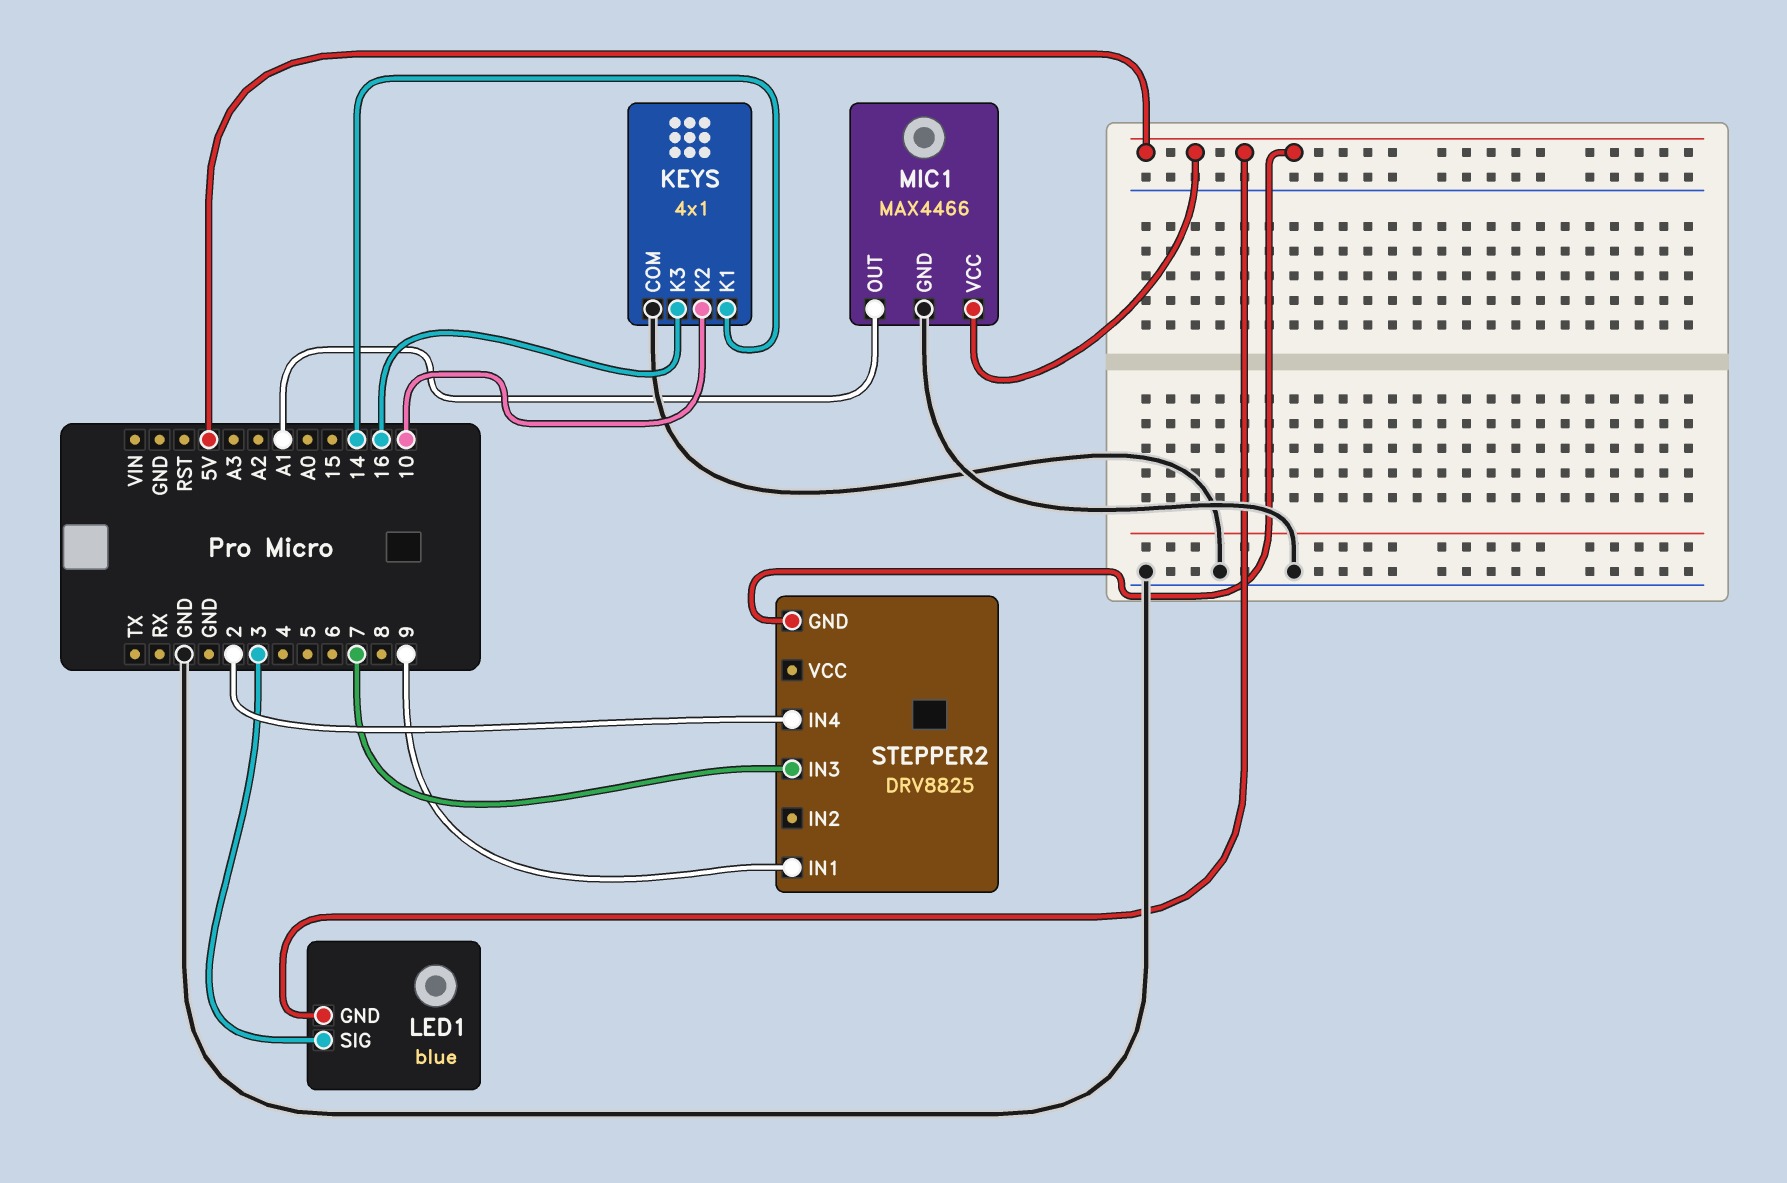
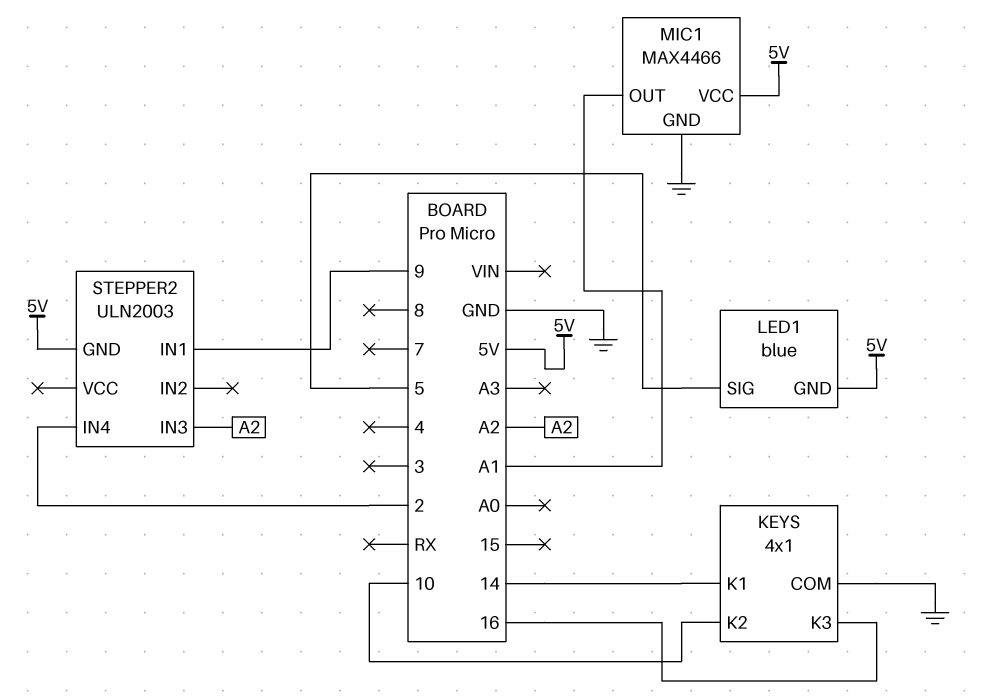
LED1 pin SIG: 3 -> 5
STEPPER2: DRV8825 -> ULN2003
STEPPER2 pin IN3: 7 -> A2

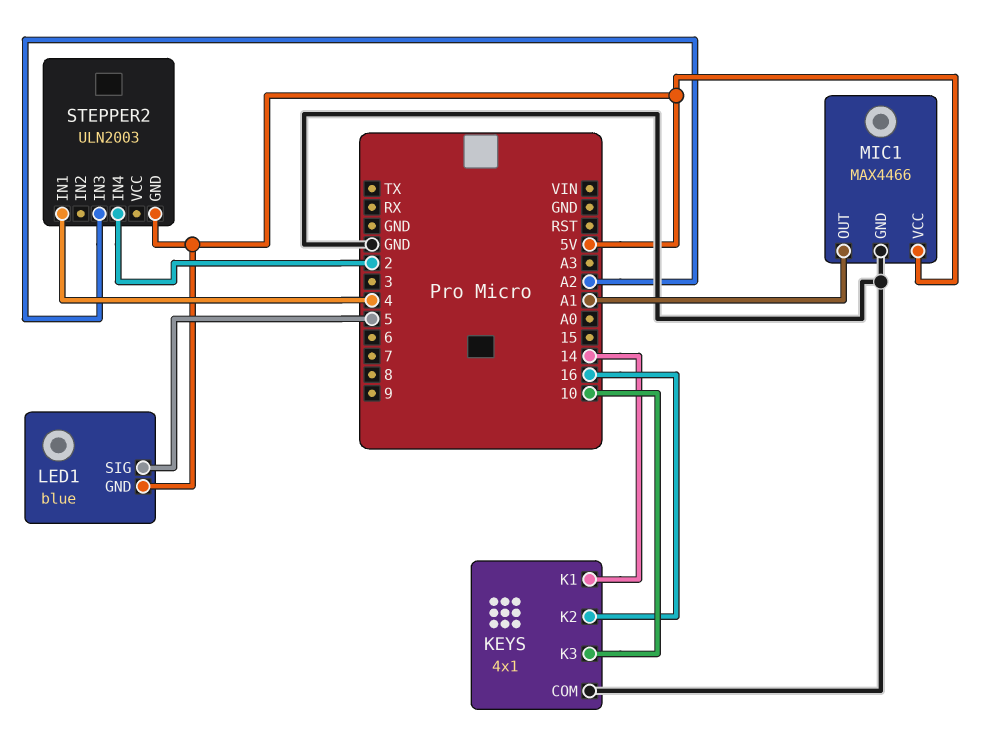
KEYS pin K2: 10 -> 16
KEYS pin K3: 16 -> 10
STEPPER2 pin IN1: 9 -> 4

